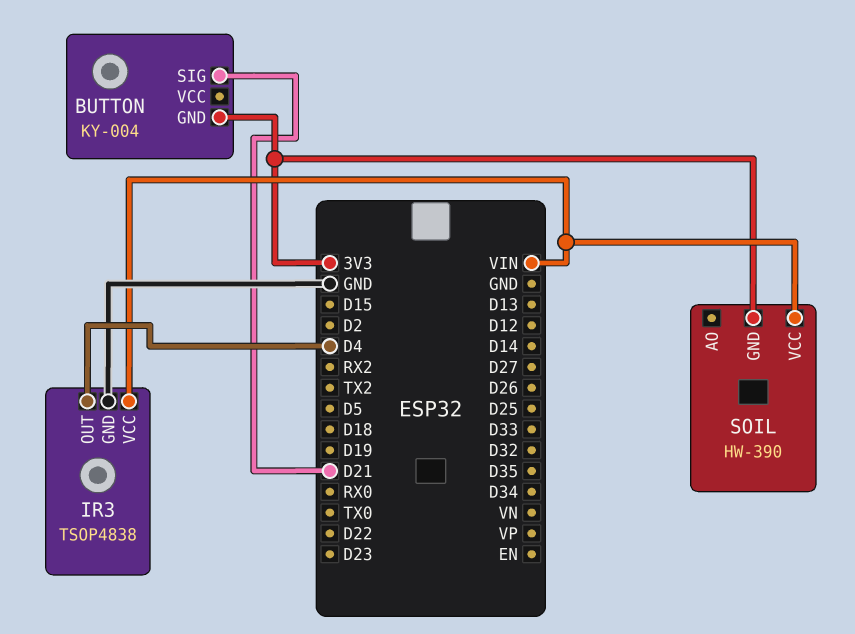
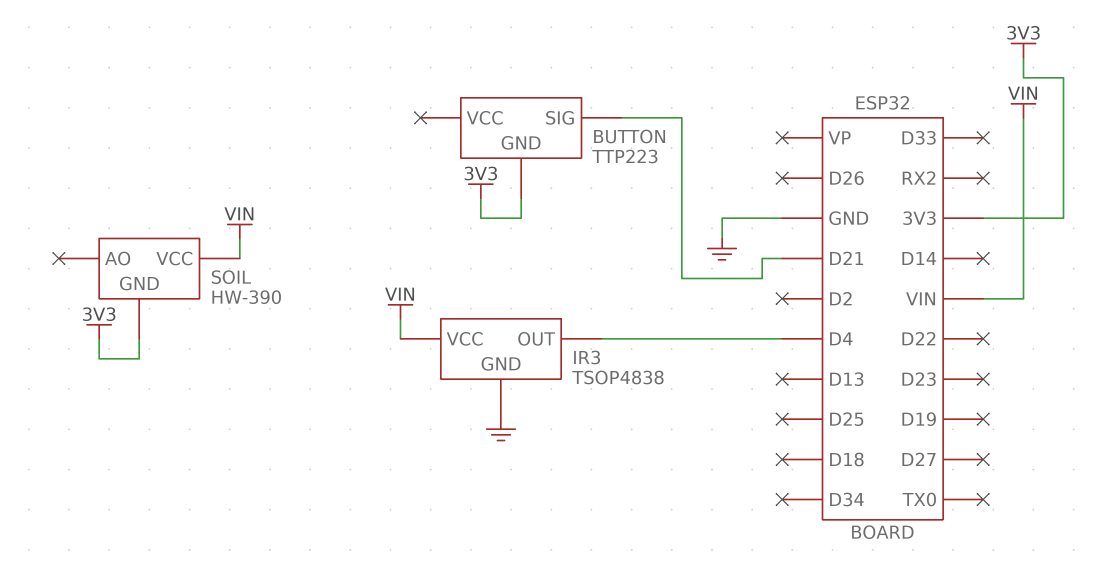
BUTTON: KY-004 -> TTP223

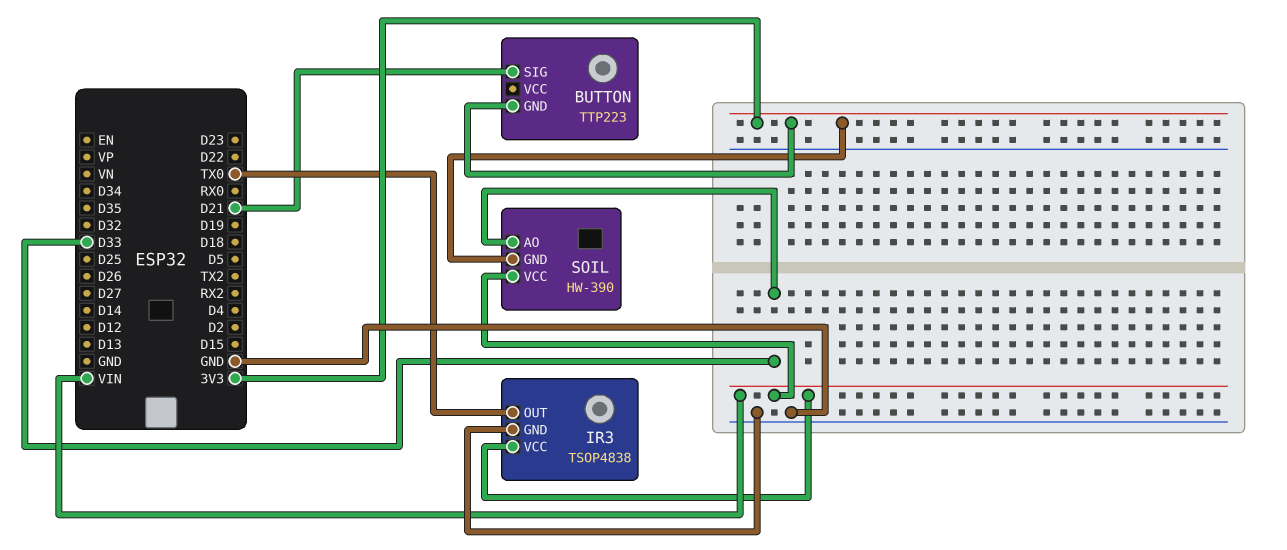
IR3 pin OUT: D4 -> TX0
SOIL pin AO: none -> D33

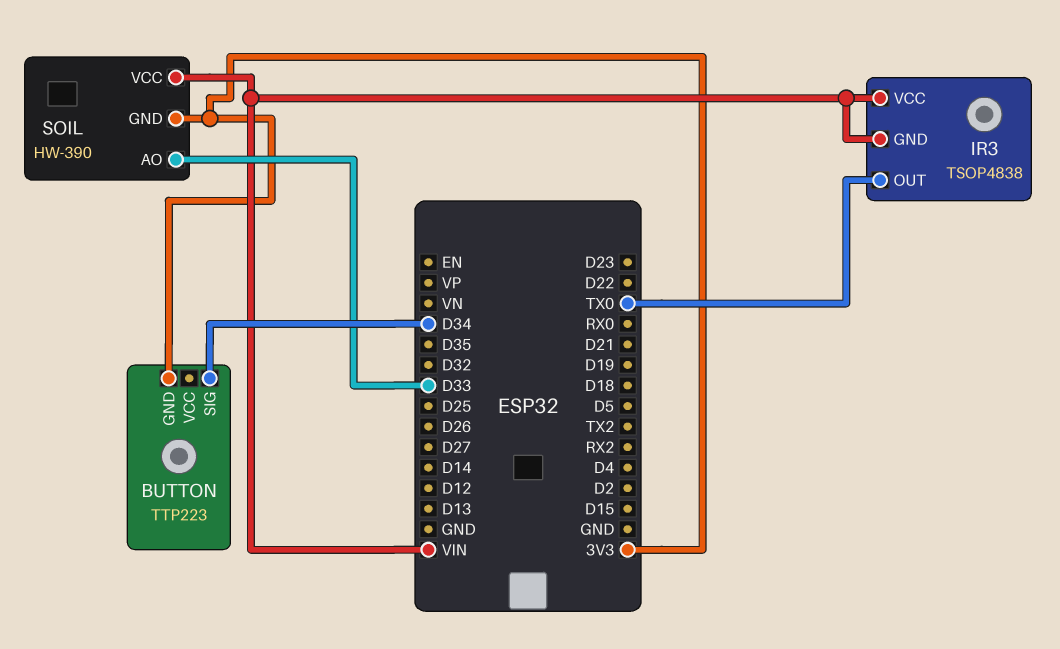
BUTTON pin SIG: D21 -> D34
IR3 pin GND: GND -> VIN

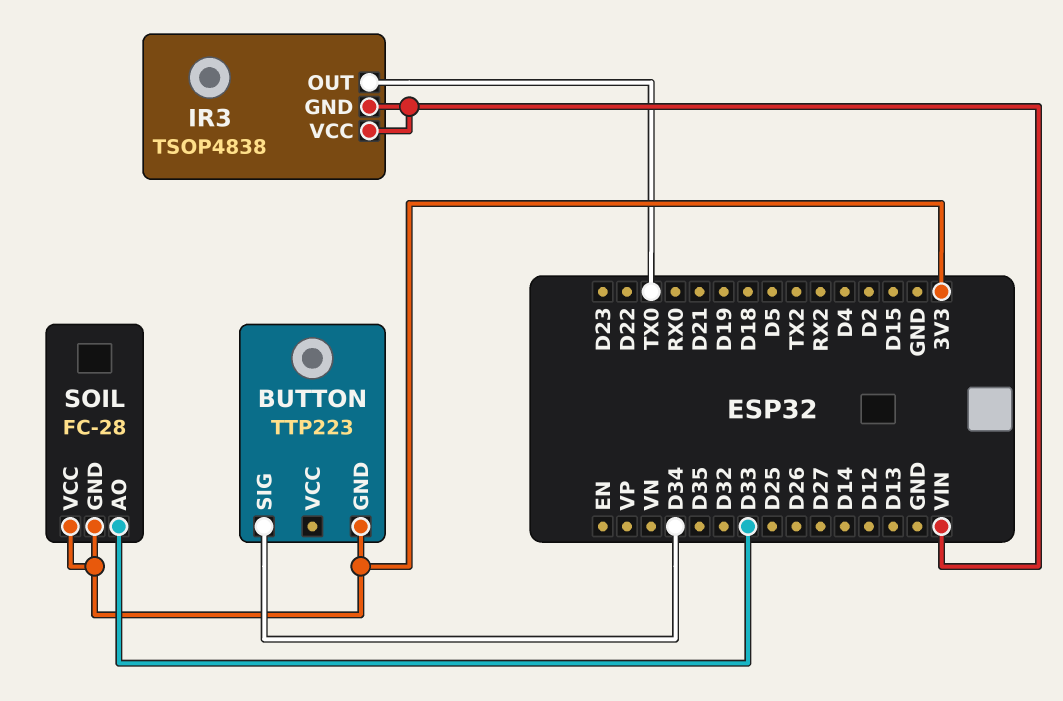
SOIL: HW-390 -> FC-28
SOIL pin VCC: VIN -> 3V3

